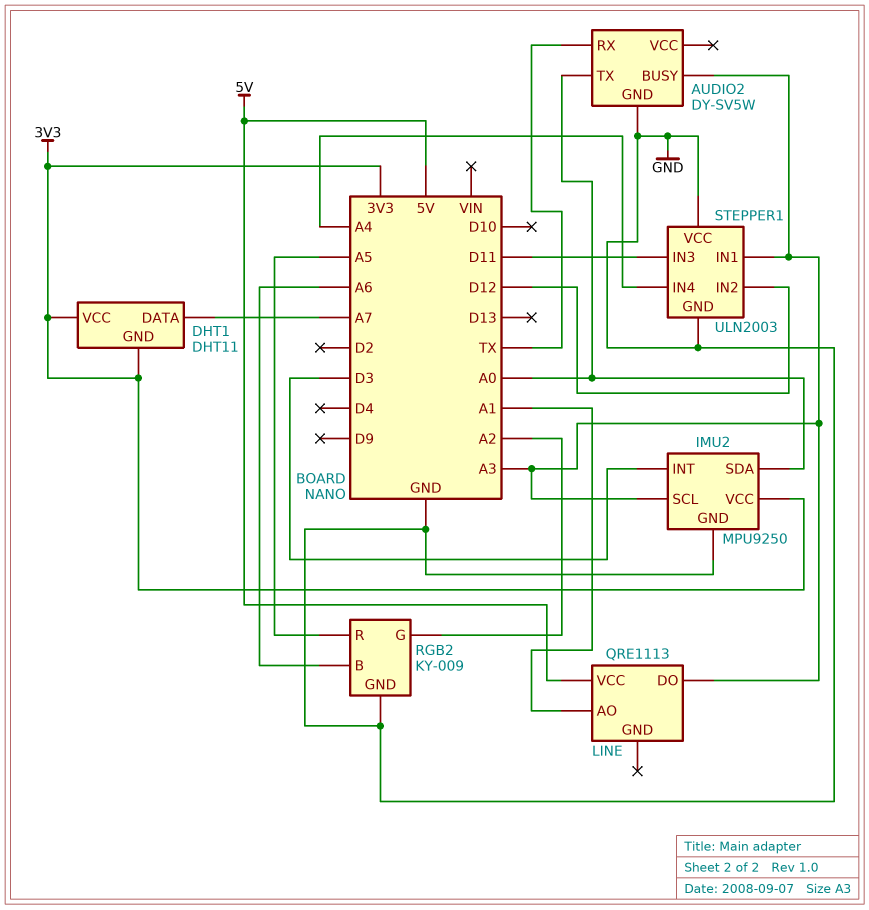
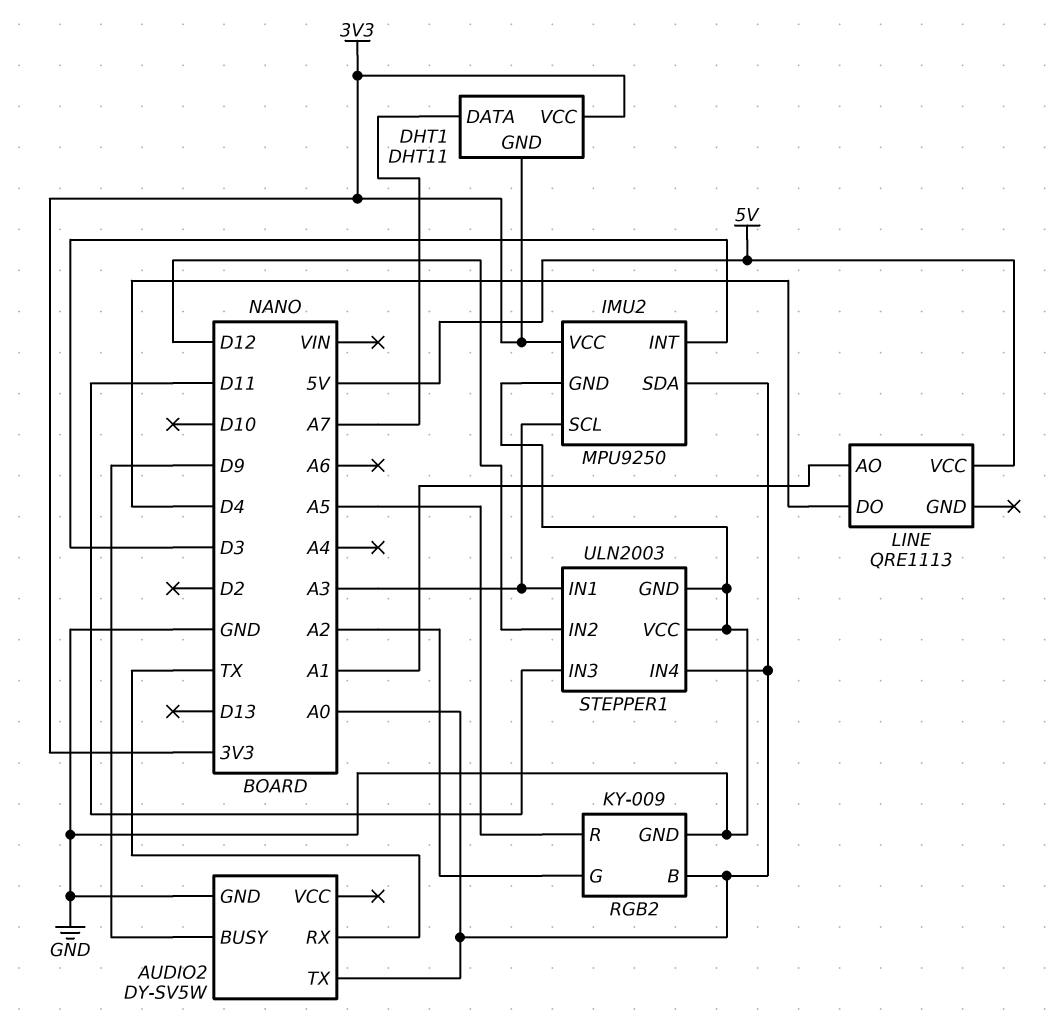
AUDIO2 pin BUSY: A3 -> D9
LINE pin DO: A3 -> D4
RGB2 pin B: A6 -> A0
STEPPER1 pin IN4: A4 -> A0

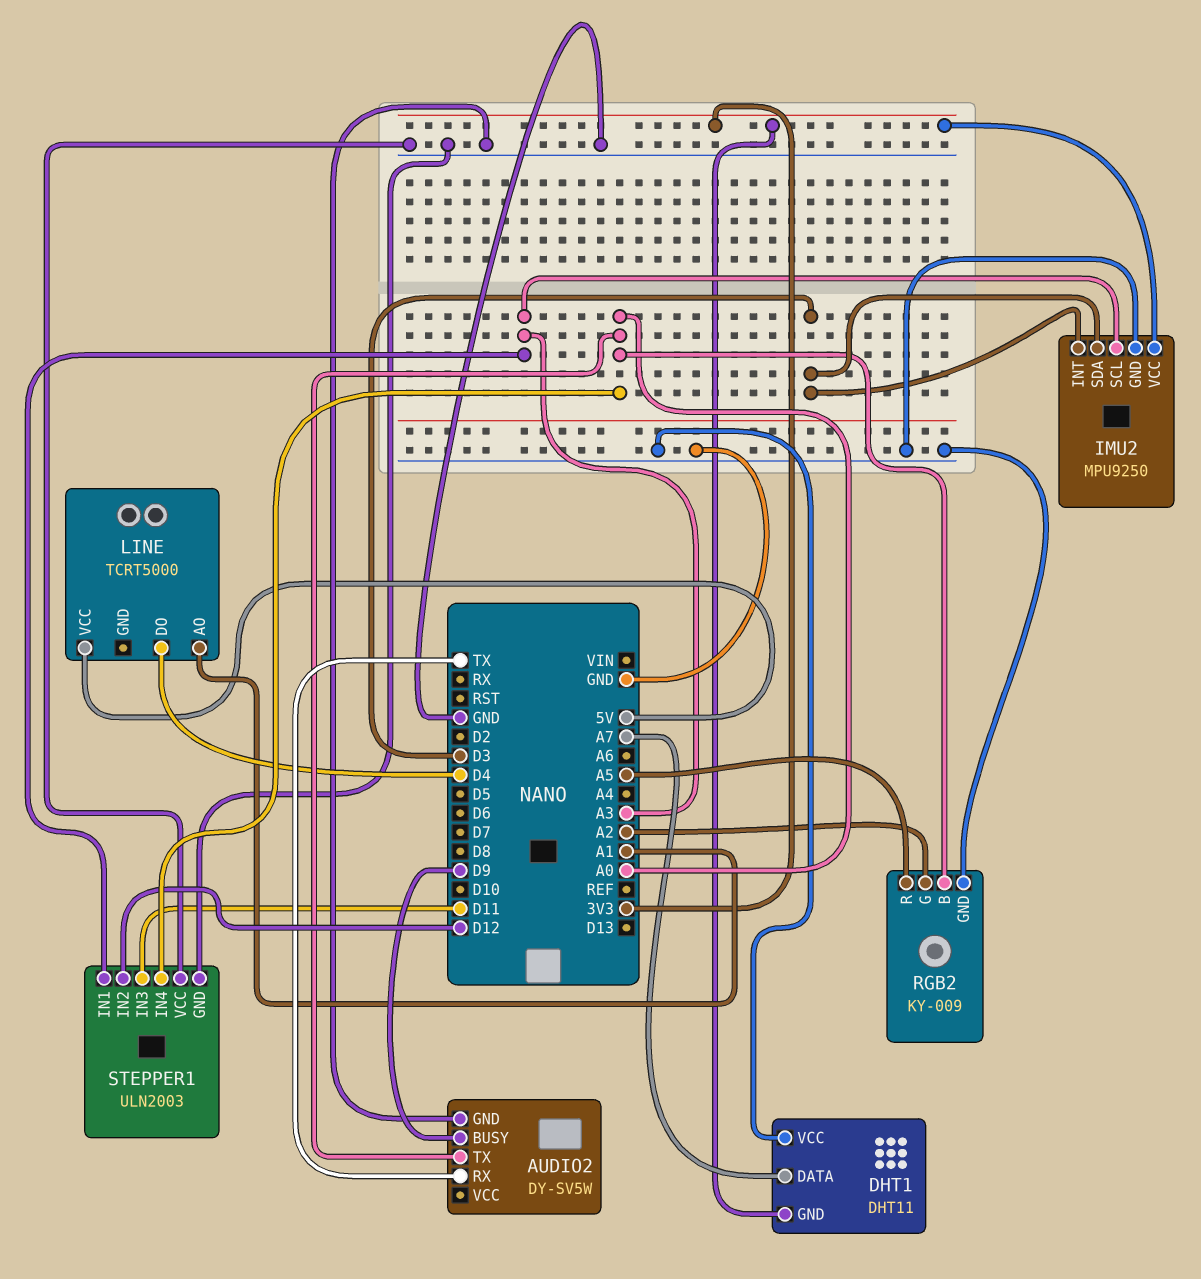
DHT1 pin VCC: 3V3 -> GND
IMU2 pin SDA: A0 -> D3
LINE: QRE1113 -> TCRT5000

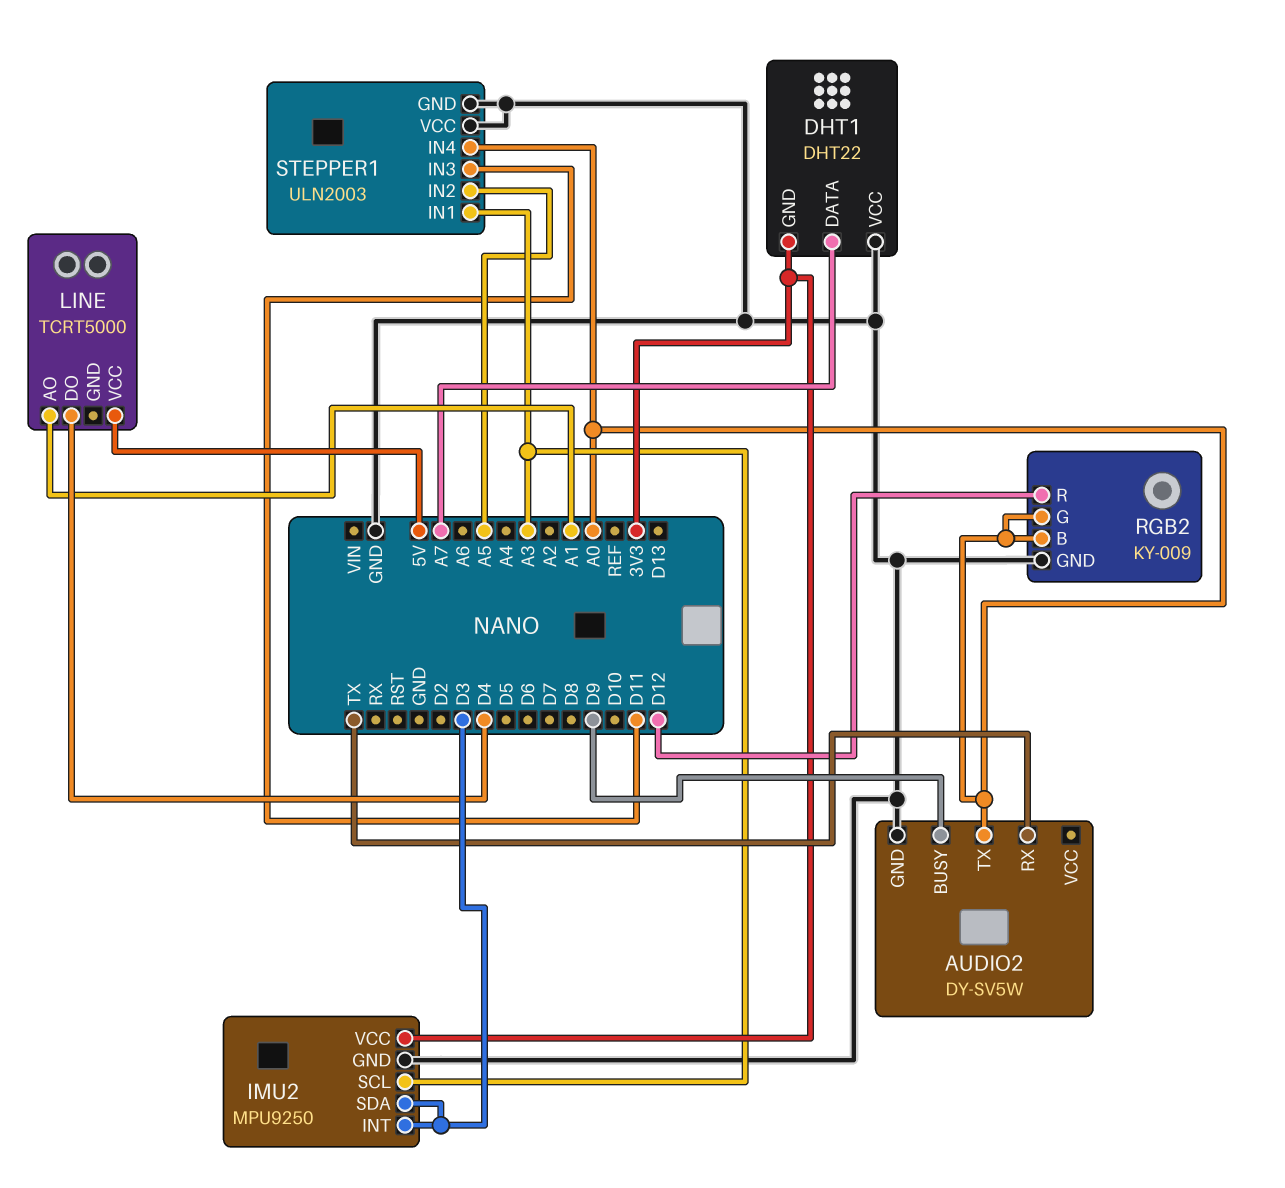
DHT1: DHT11 -> DHT22
RGB2 pin G: A2 -> A0
RGB2 pin R: A5 -> D12
STEPPER1 pin IN2: D12 -> A5

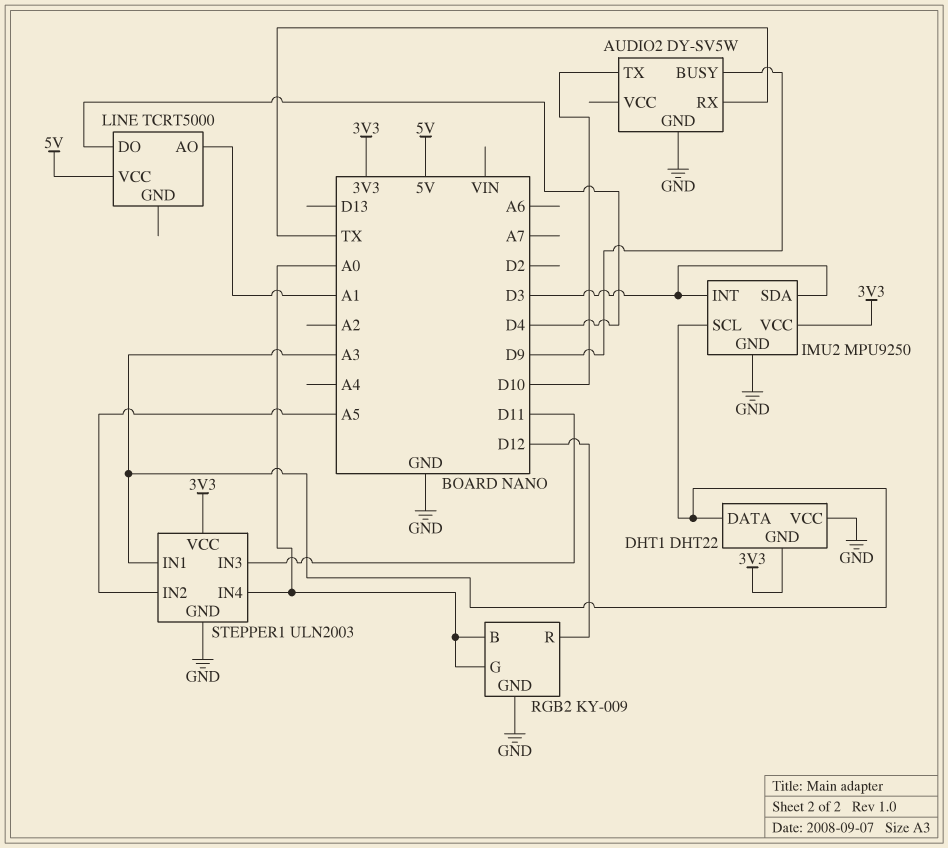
AUDIO2 pin TX: A0 -> D10
DHT1 pin DATA: A7 -> A3
STEPPER1 pin VCC: GND -> 3V3

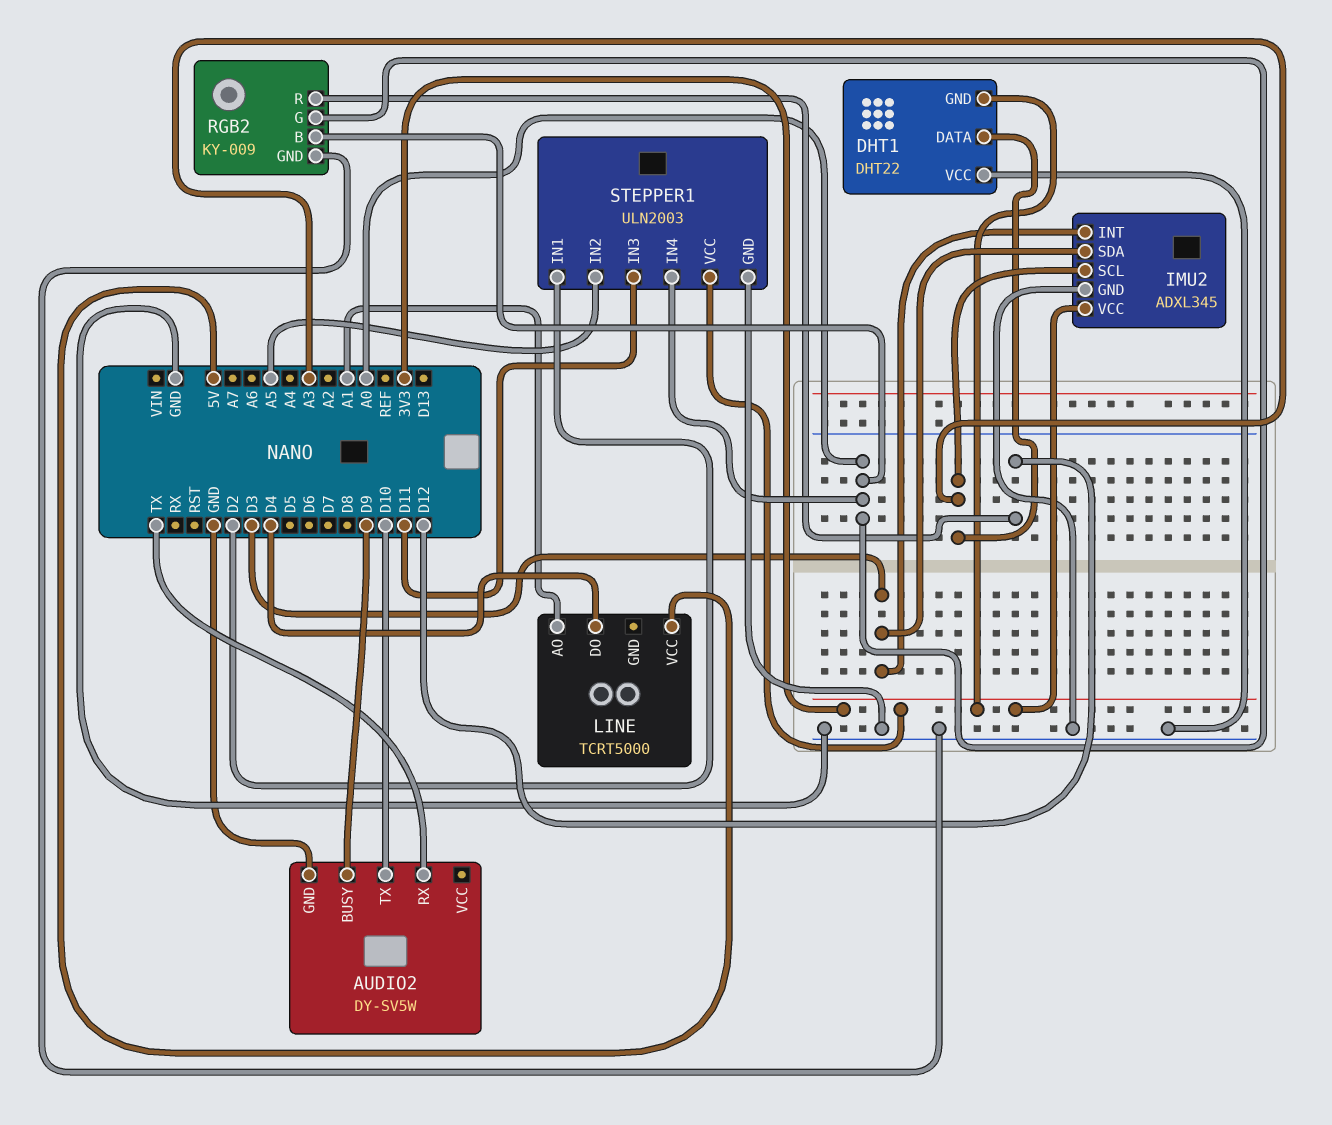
IMU2: MPU9250 -> ADXL345
STEPPER1 pin IN1: A3 -> D2

